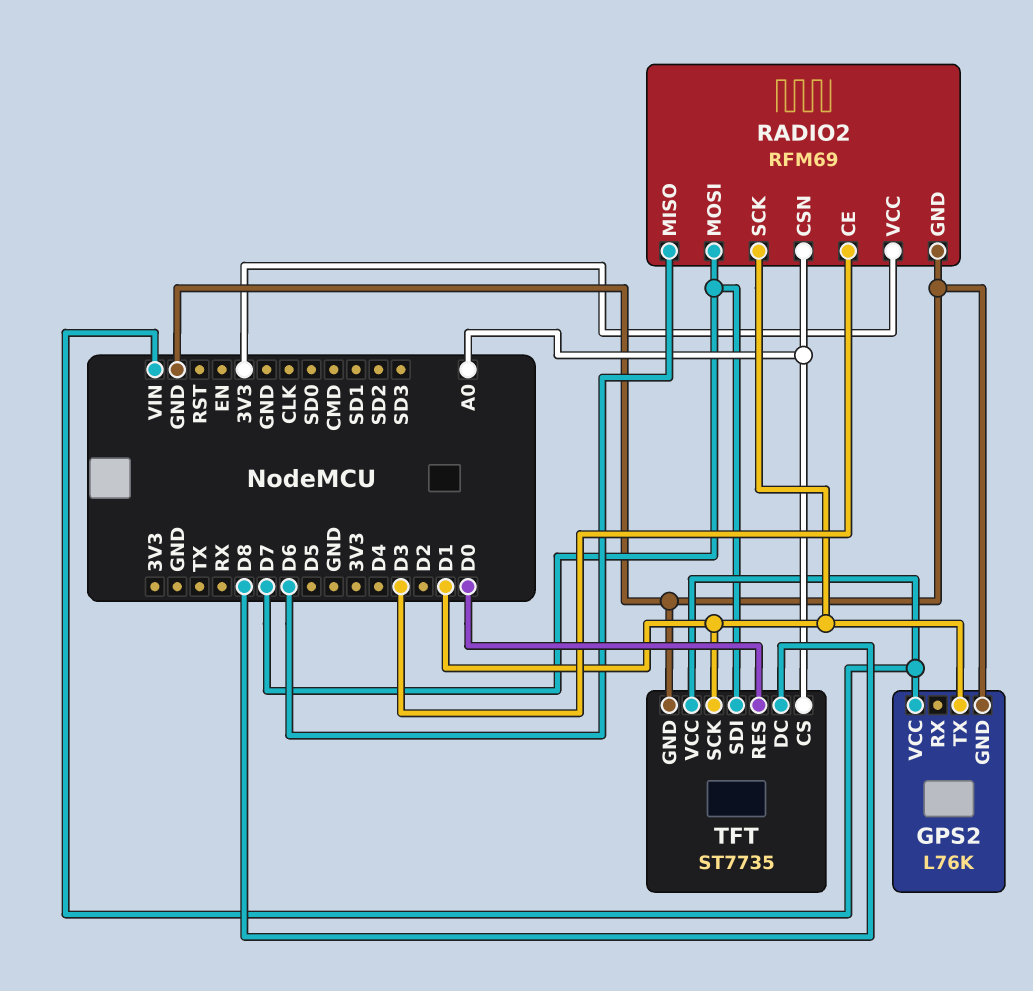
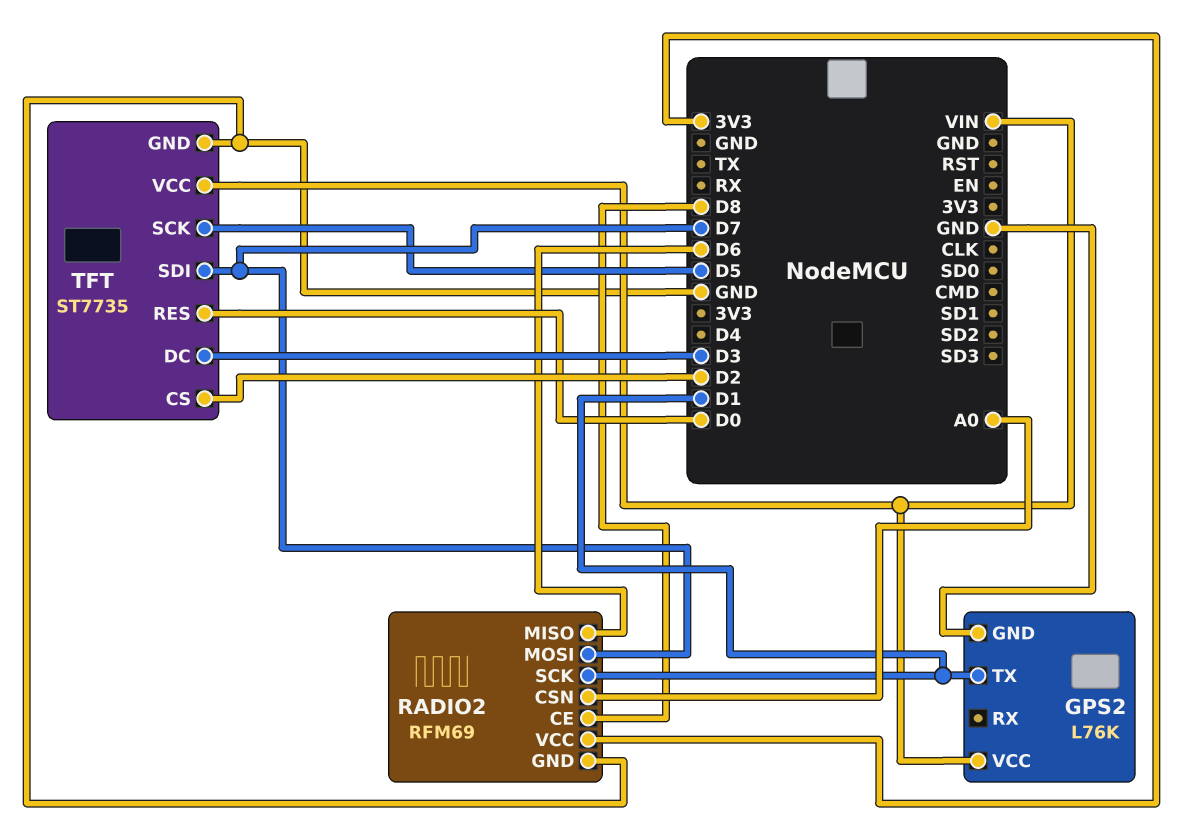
RADIO2 pin CE: D3 -> D8
TFT pin CS: A0 -> D2
TFT pin DC: D8 -> D3
TFT pin SCK: D1 -> D5

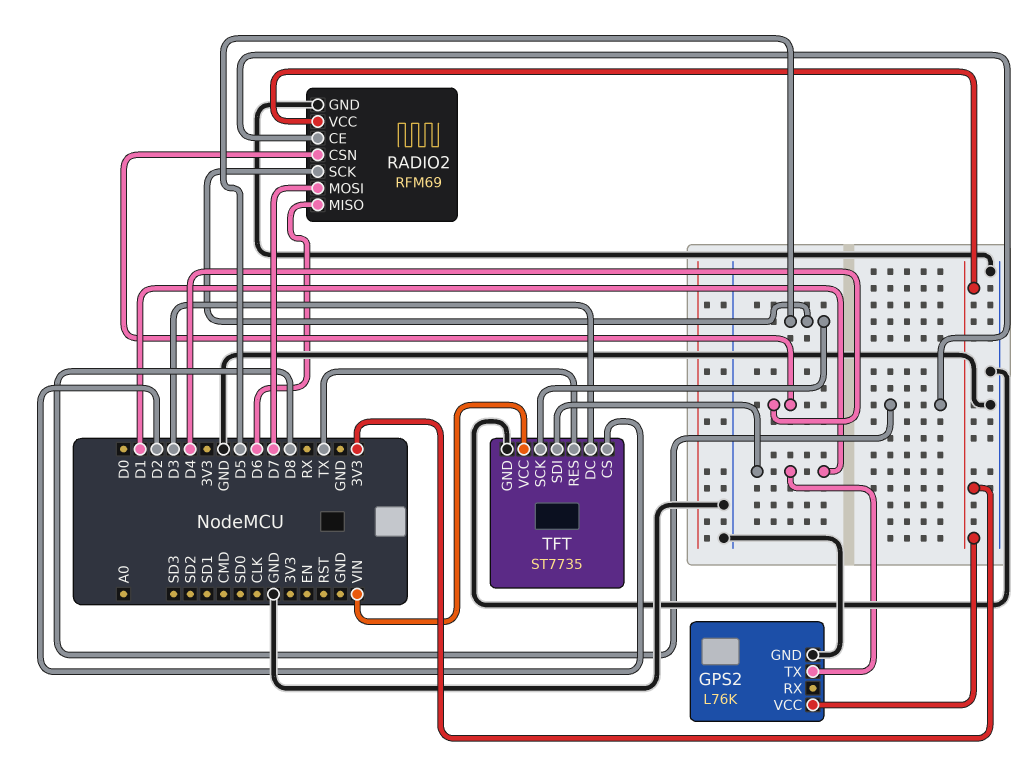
GPS2 pin VCC: VIN -> 3V3
RADIO2 pin CSN: A0 -> D4
RADIO2 pin SCK: D1 -> D5
TFT pin RES: D0 -> TX
TFT pin SDI: D7 -> D1

